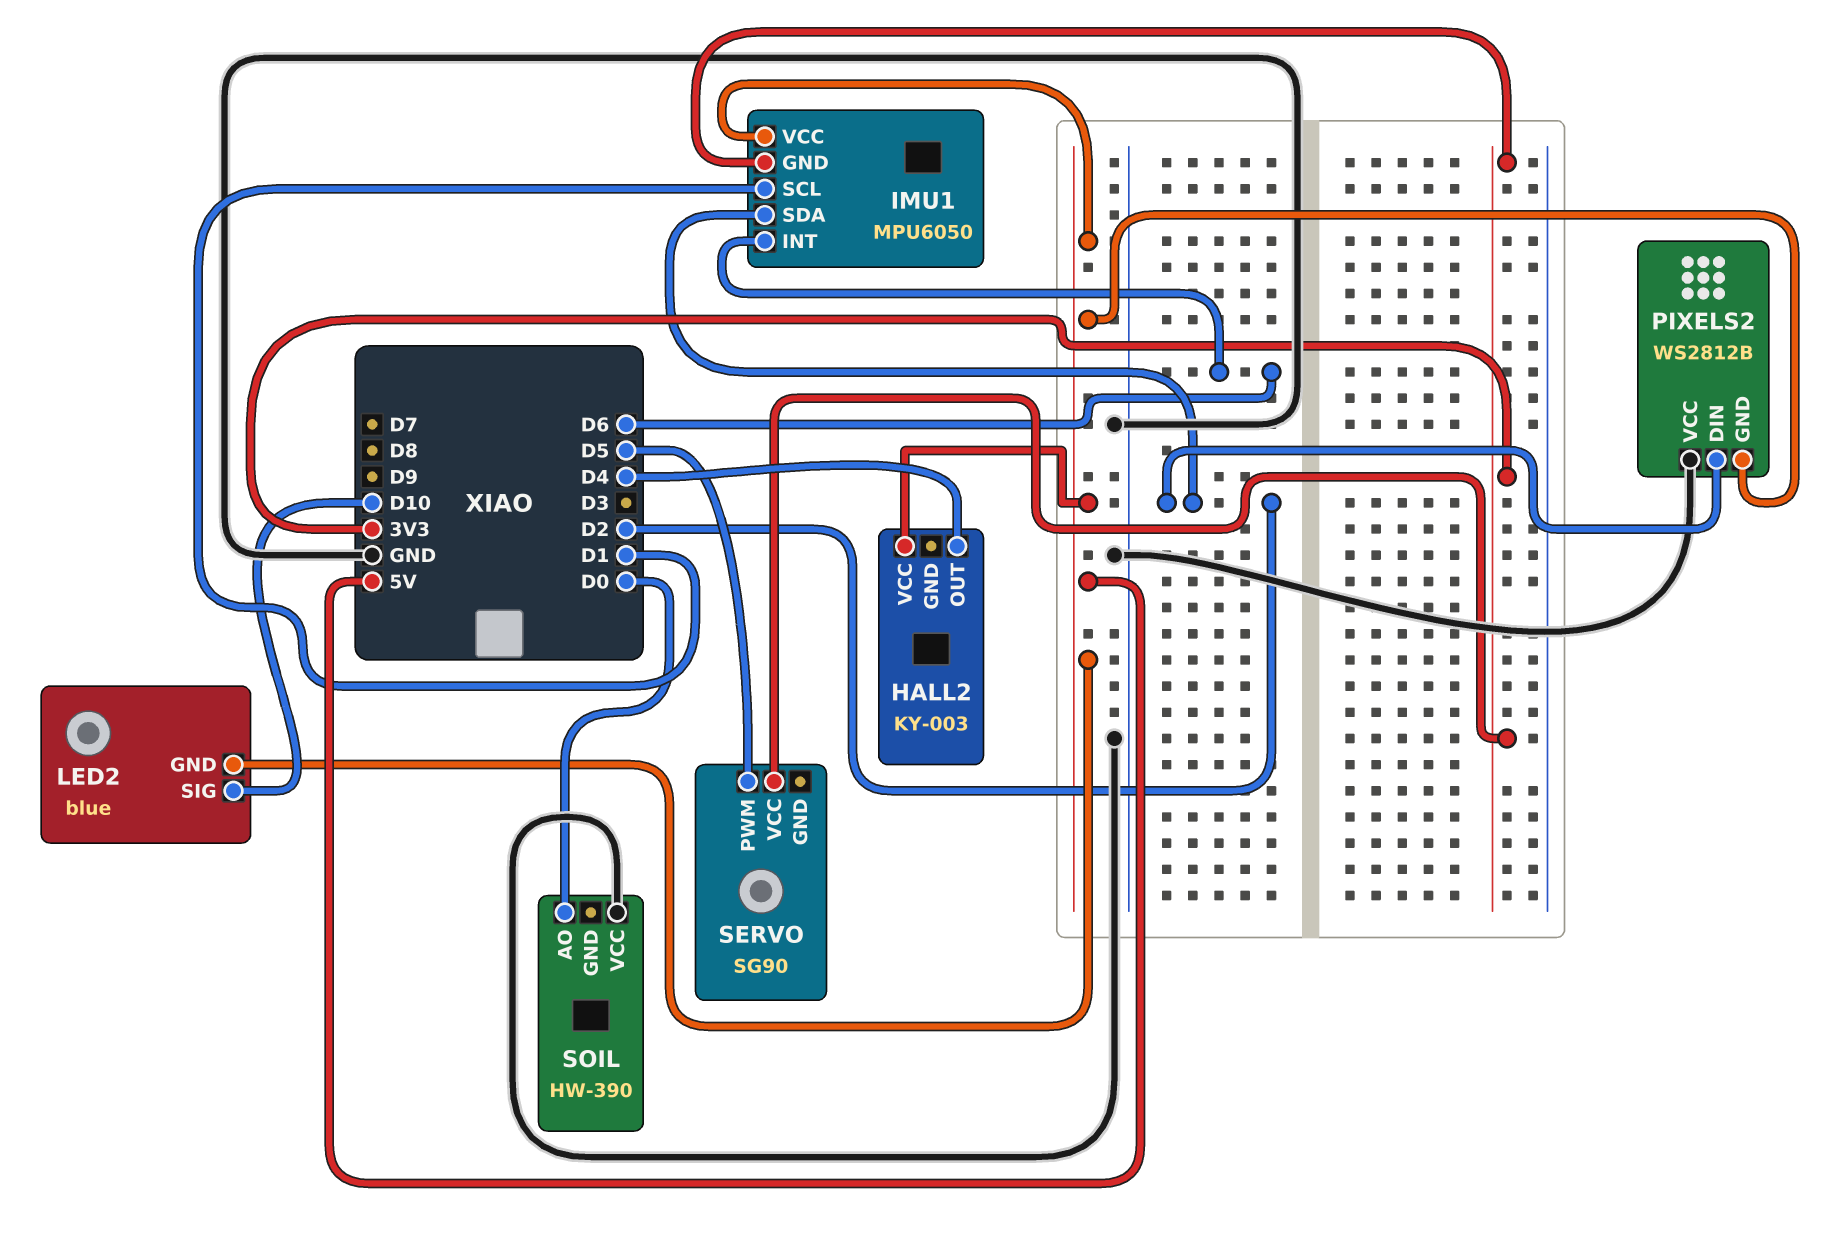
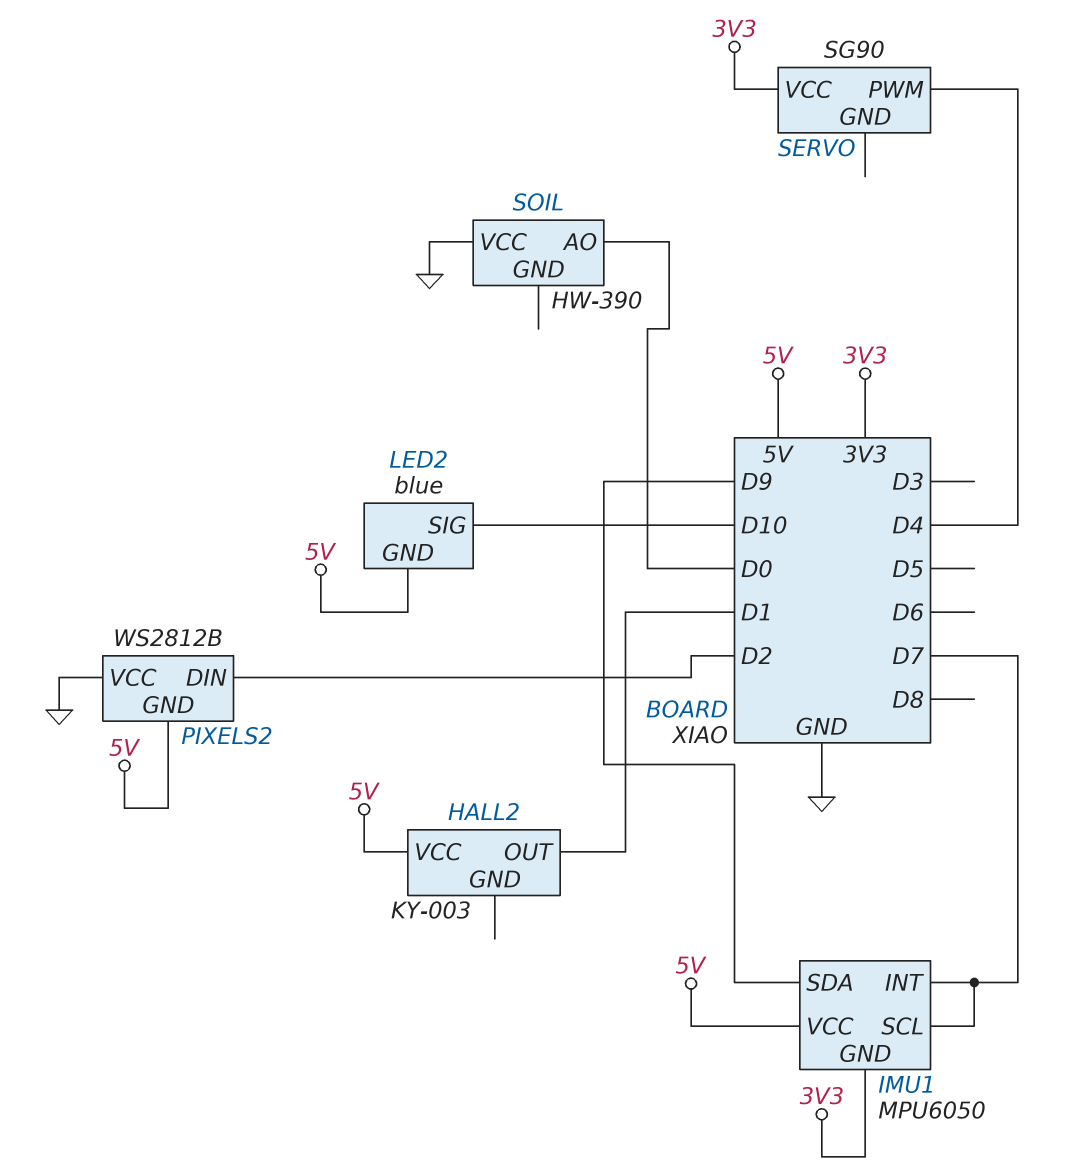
HALL2 pin OUT: D4 -> D1
IMU1 pin INT: D6 -> D7
IMU1 pin SCL: D1 -> D7
IMU1 pin SDA: D2 -> D9
SERVO pin PWM: D5 -> D4

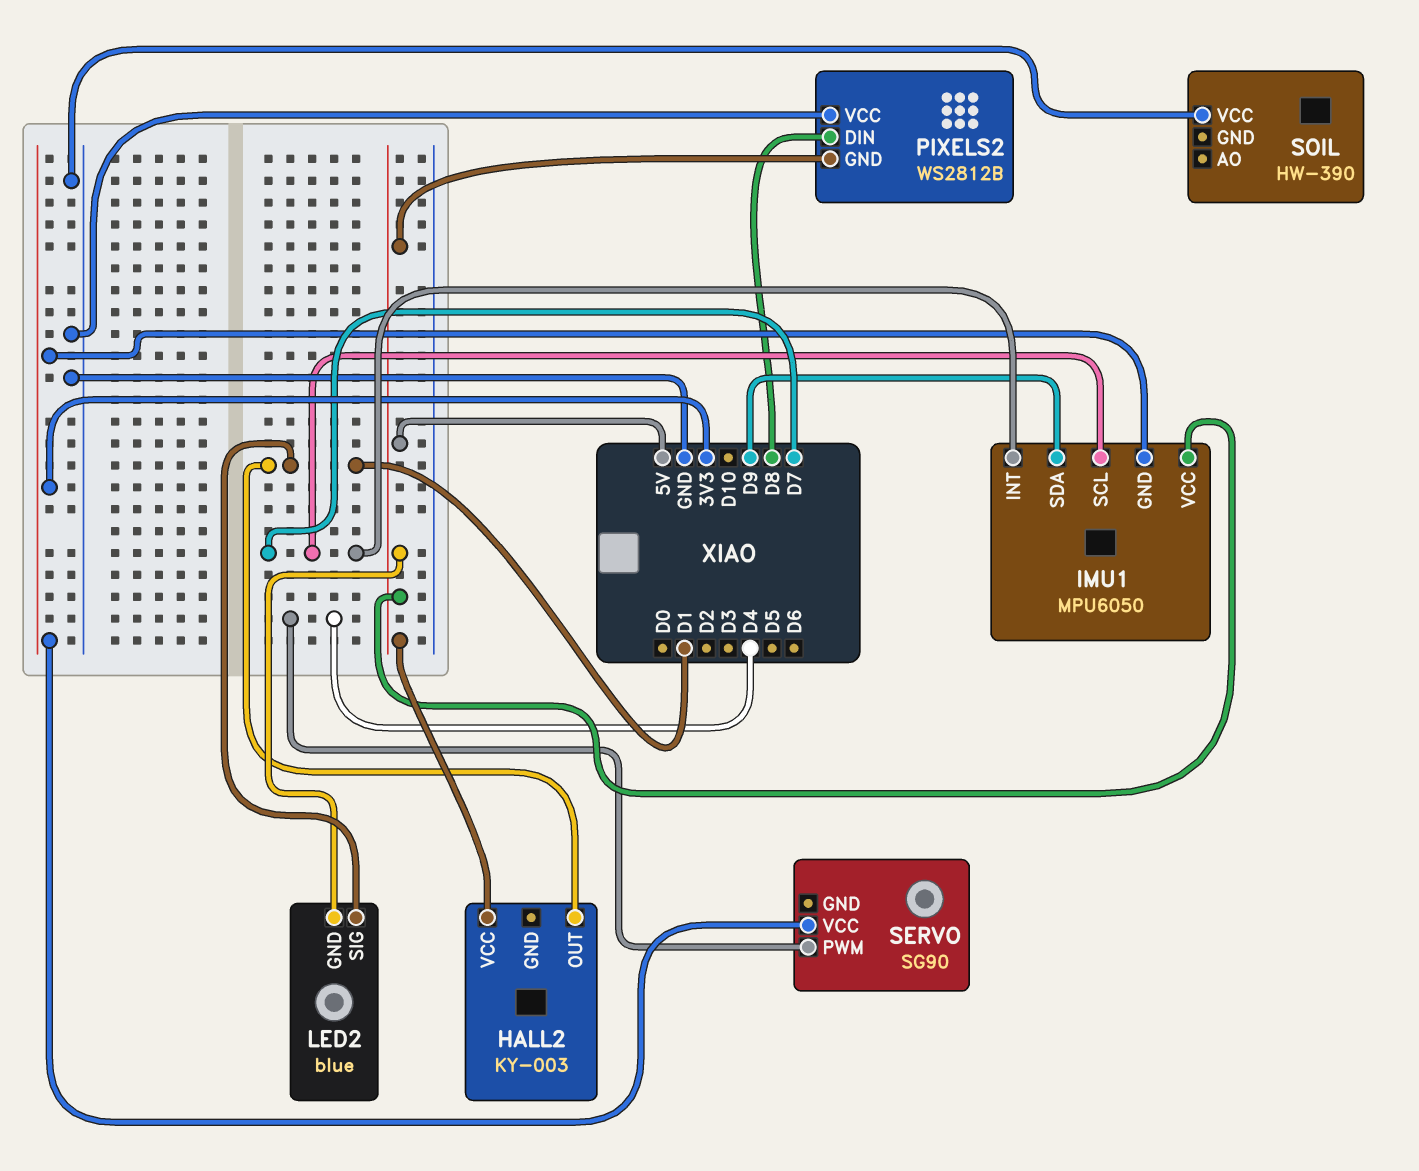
LED2 pin SIG: D10 -> D1
PIXELS2 pin DIN: D2 -> D8
SOIL pin AO: D0 -> none

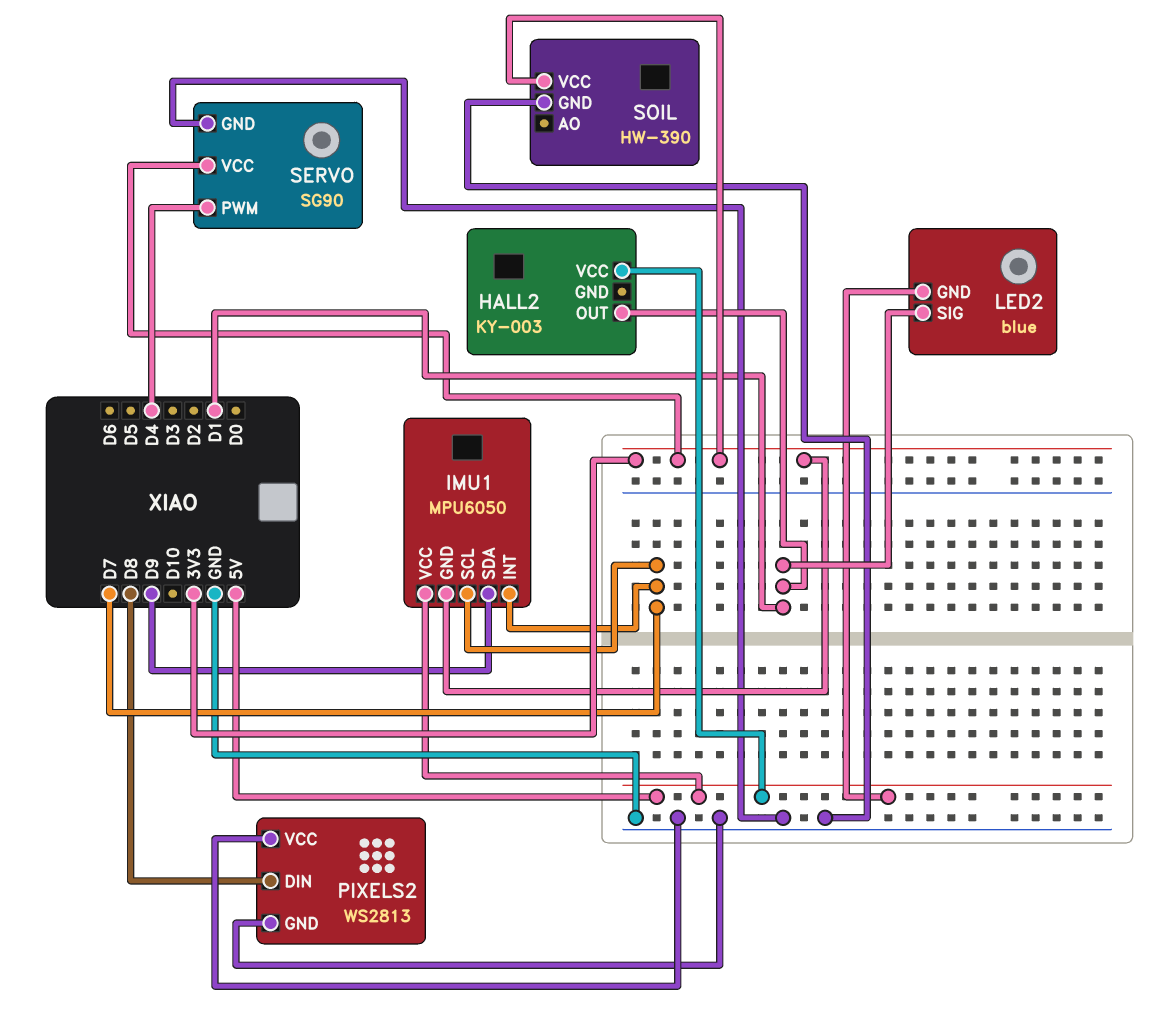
PIXELS2: WS2812B -> WS2813
PIXELS2 pin GND: 5V -> GND
SERVO pin GND: none -> GND
SOIL pin GND: none -> GND
SOIL pin VCC: GND -> 3V3

